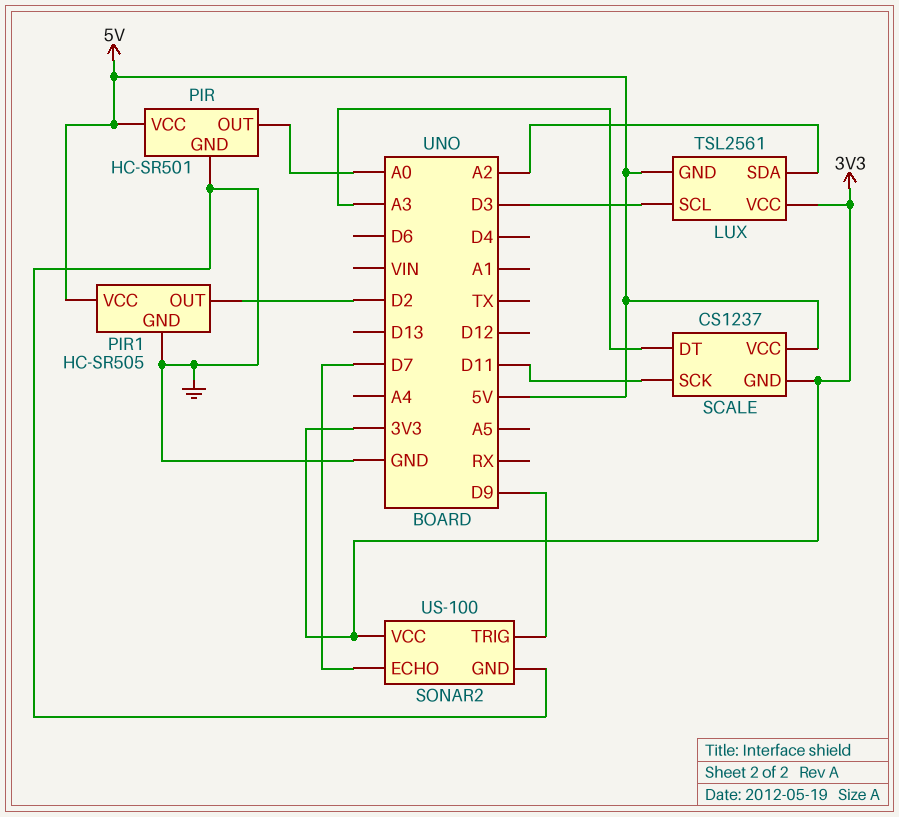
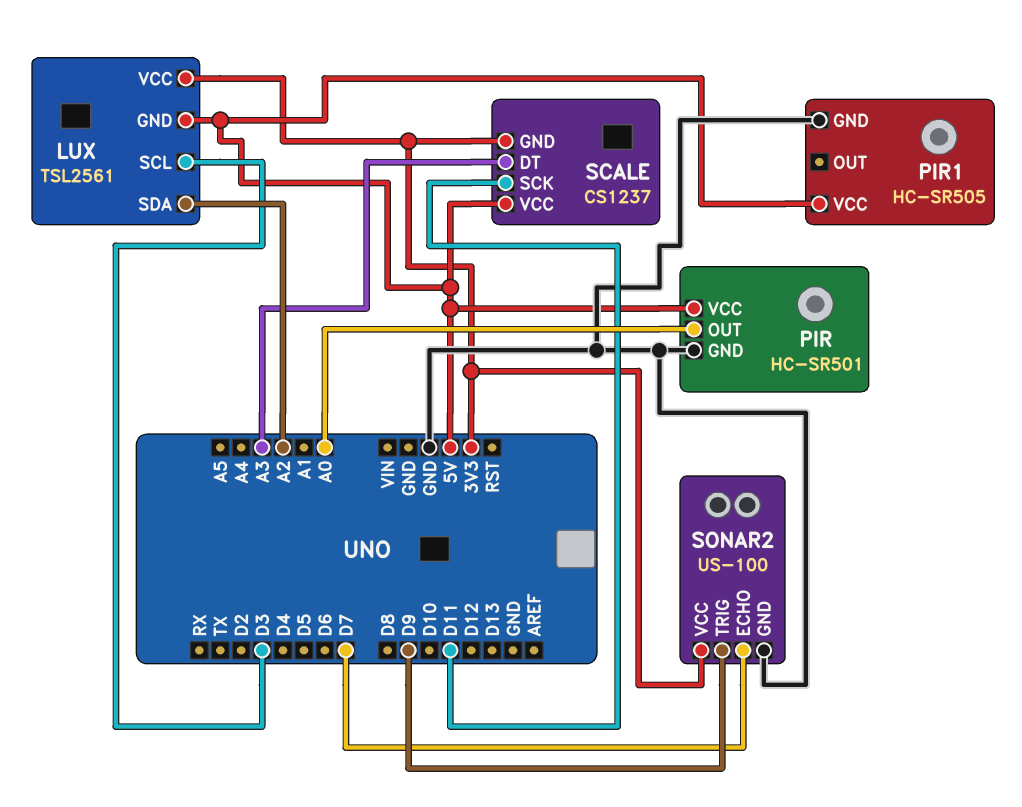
PIR1 pin OUT: D2 -> none

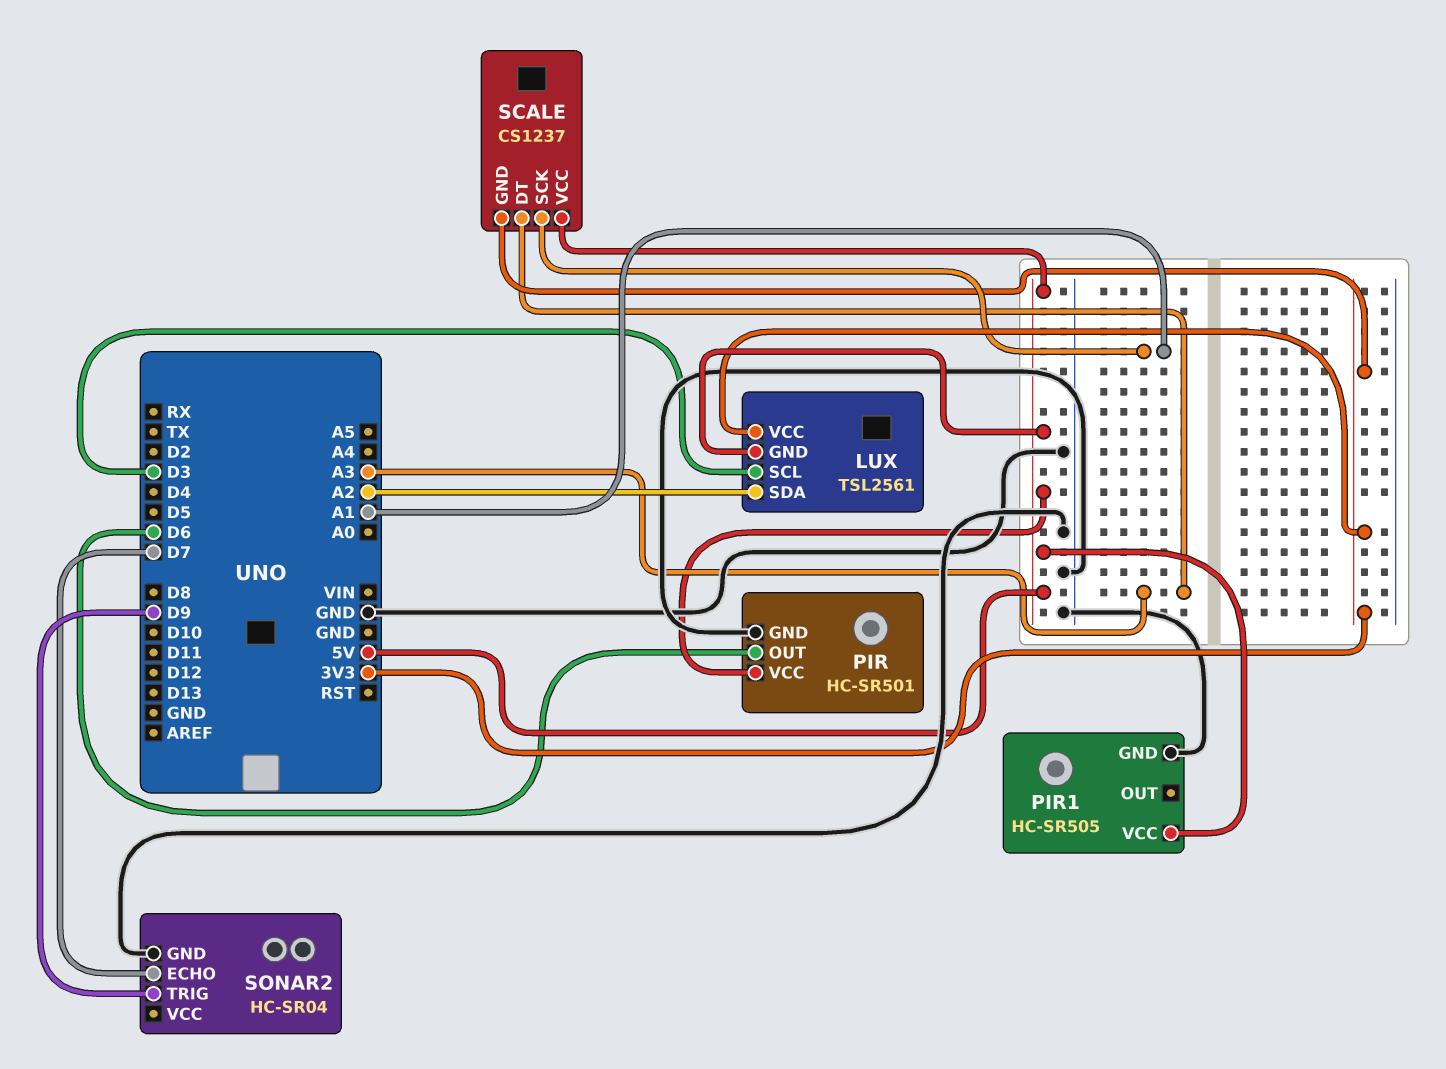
PIR pin OUT: A0 -> D6
SCALE pin SCK: D11 -> A1
SONAR2: US-100 -> HC-SR04
SONAR2 pin VCC: 3V3 -> none

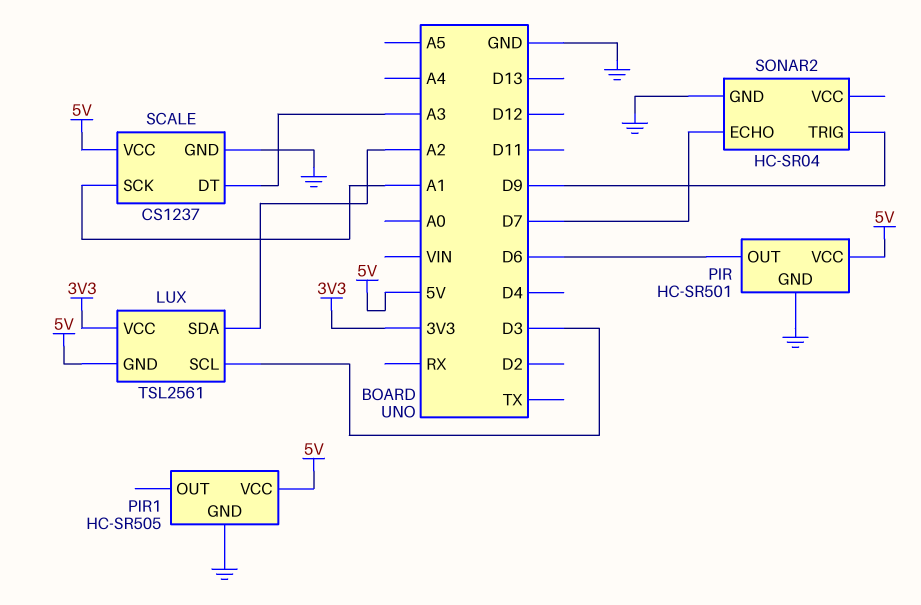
SCALE pin GND: 3V3 -> GND

